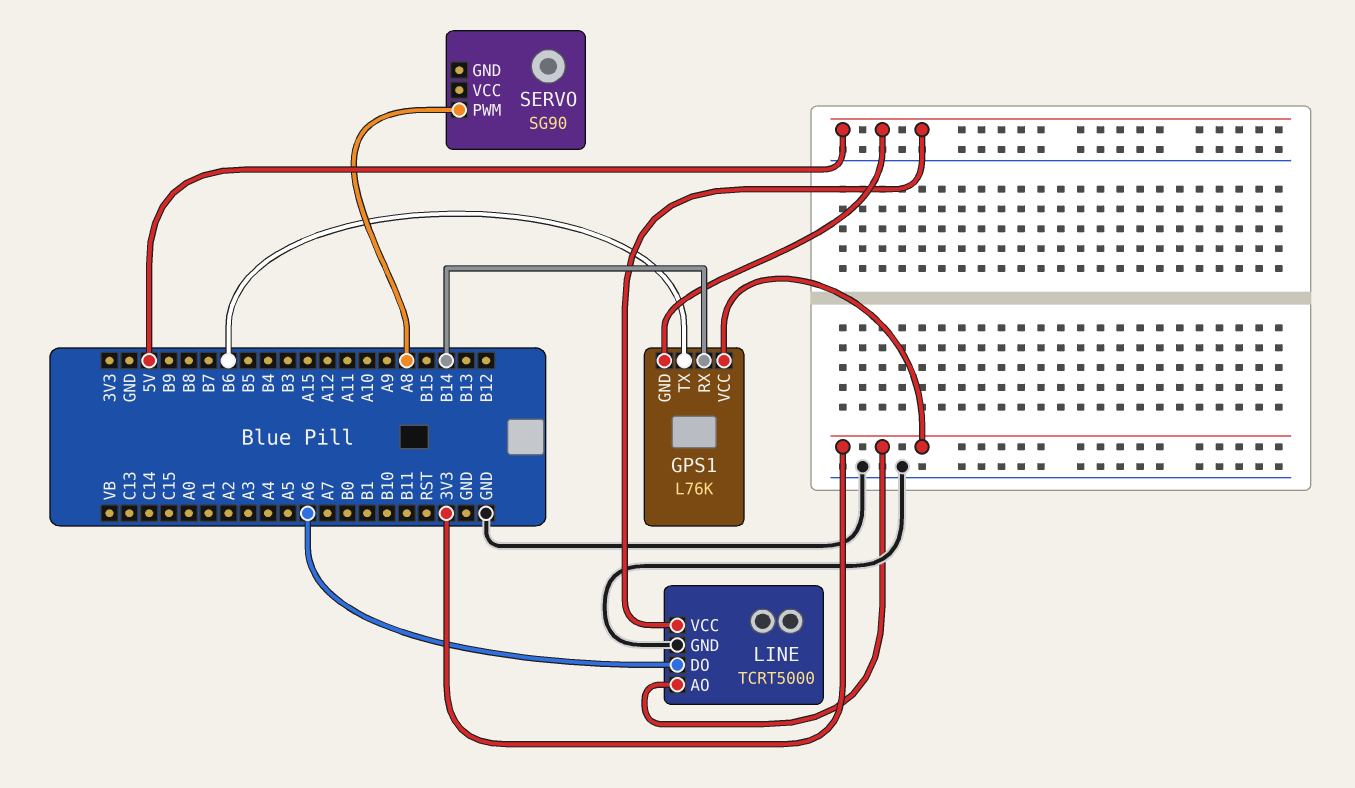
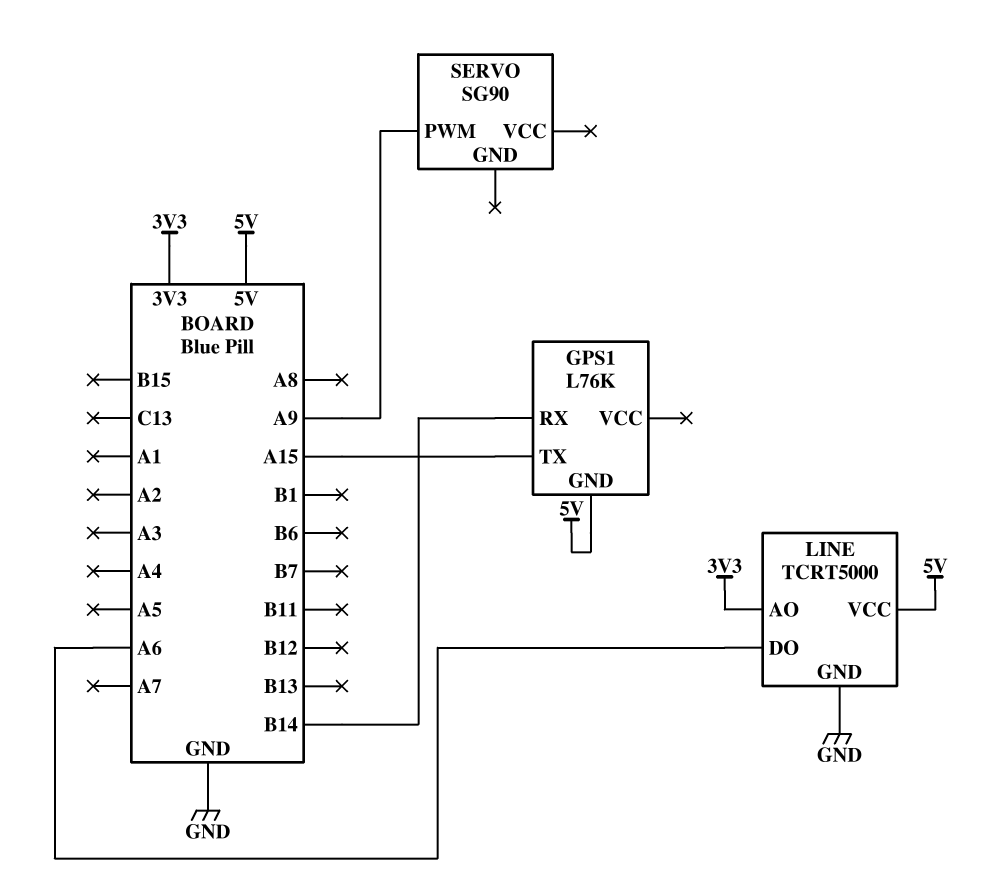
GPS1 pin TX: B6 -> A15
GPS1 pin VCC: 3V3 -> none
SERVO pin PWM: A8 -> A9

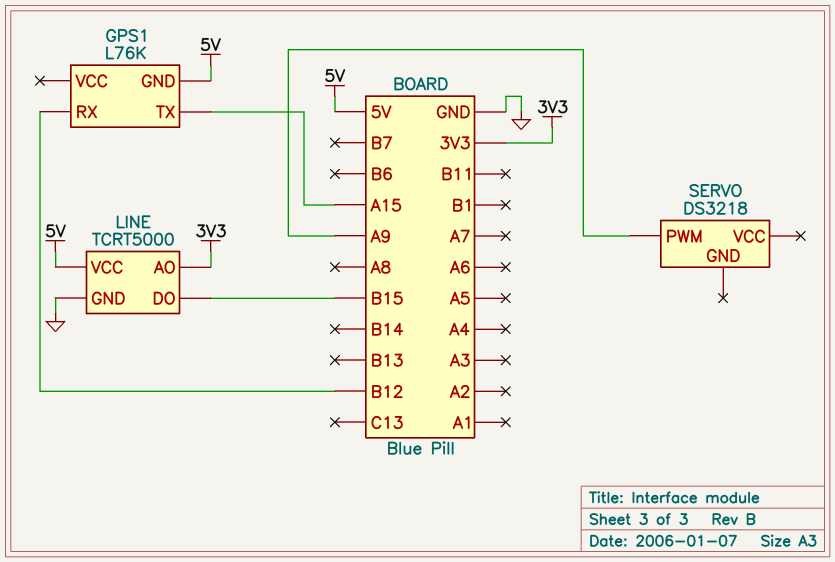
GPS1 pin RX: B14 -> B12
LINE pin DO: A6 -> B15
SERVO: SG90 -> DS3218

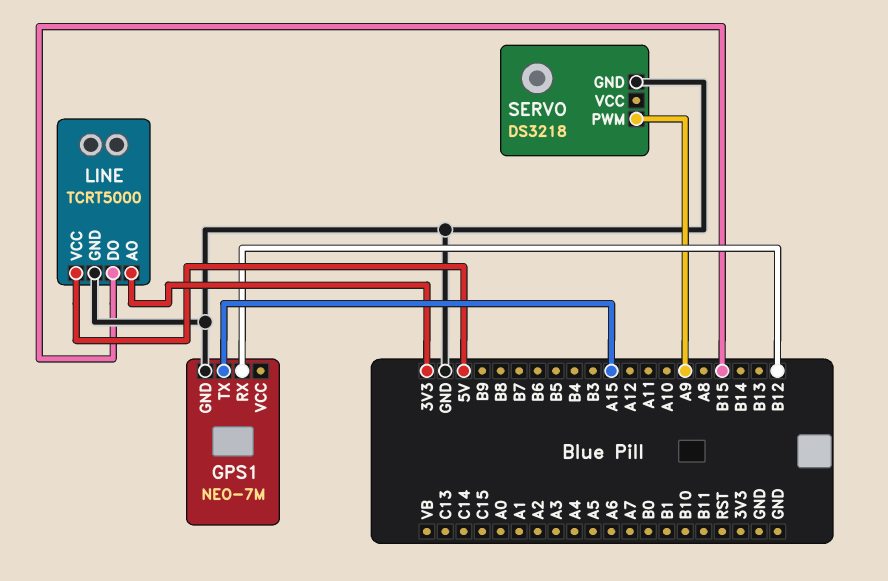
GPS1: L76K -> NEO-7M
GPS1 pin GND: 5V -> GND
SERVO pin GND: none -> GND

